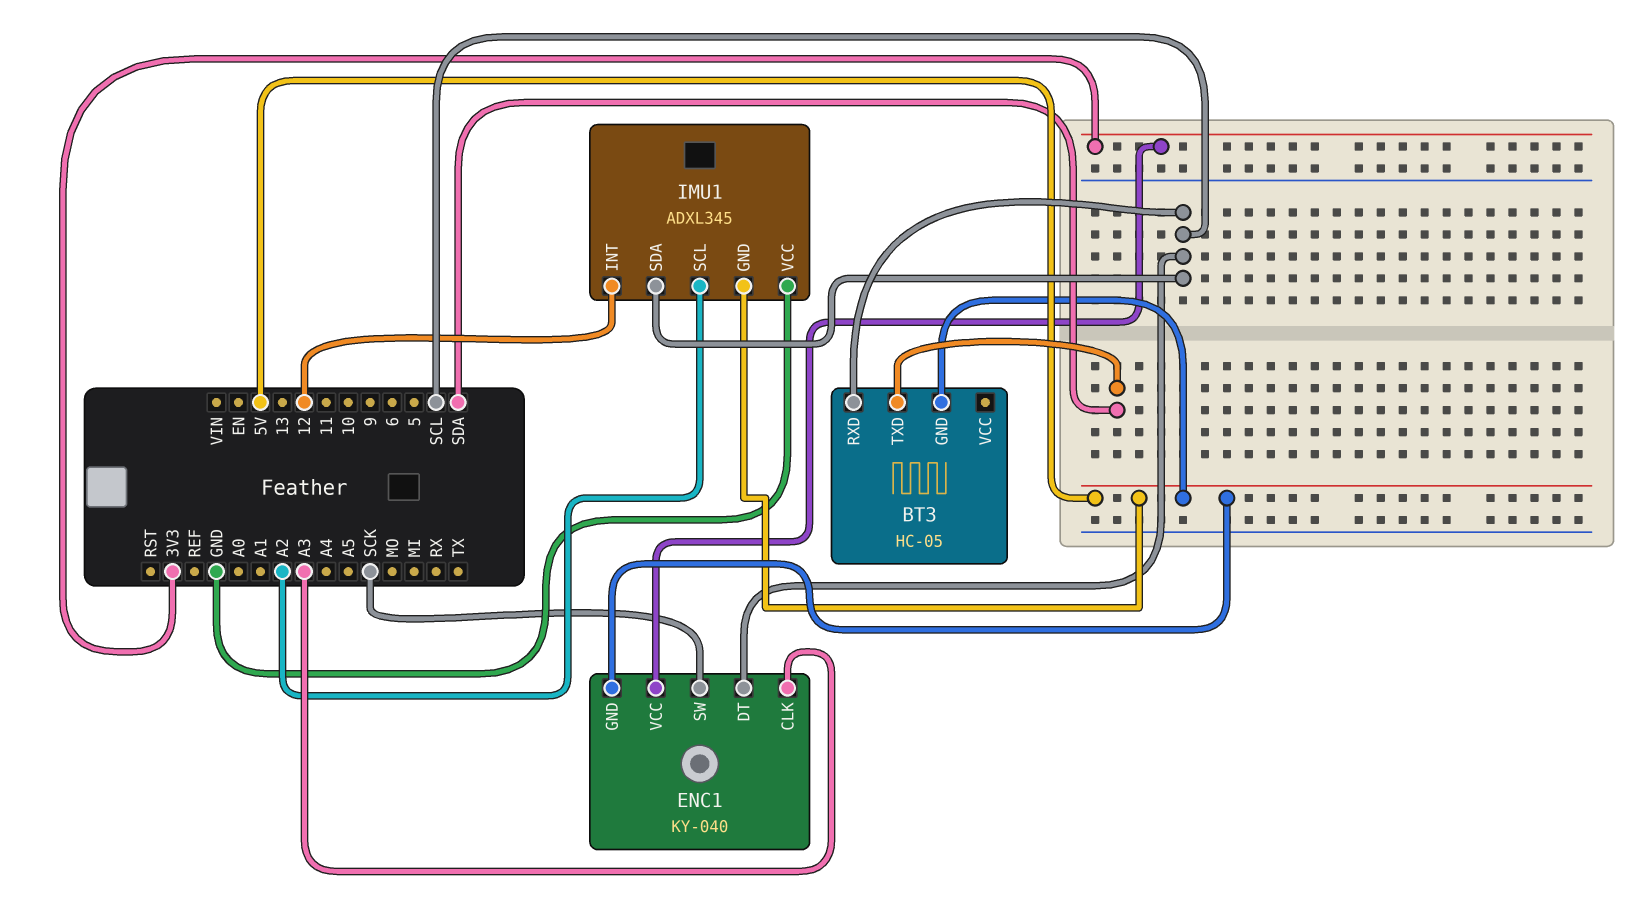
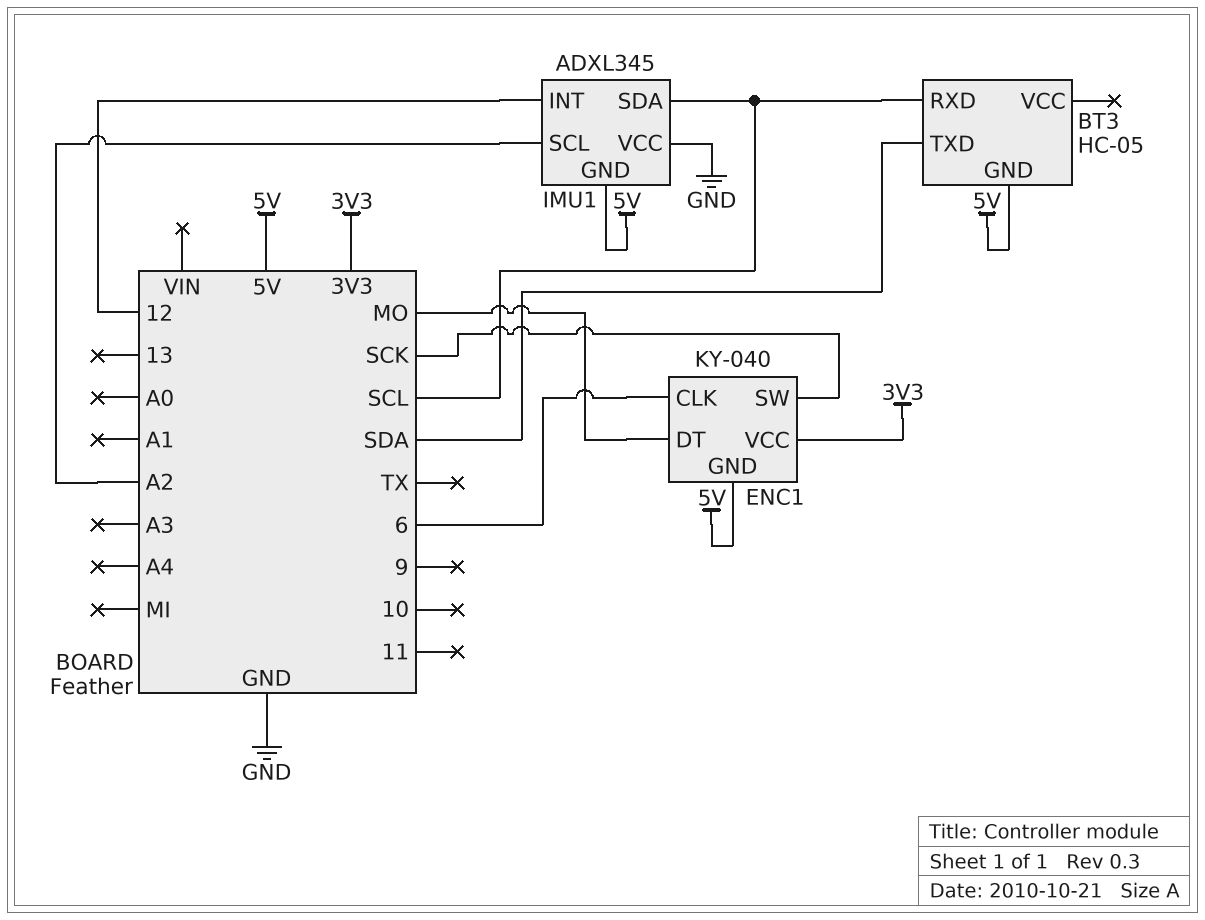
ENC1 pin CLK: A3 -> 6
ENC1 pin DT: SCL -> MO

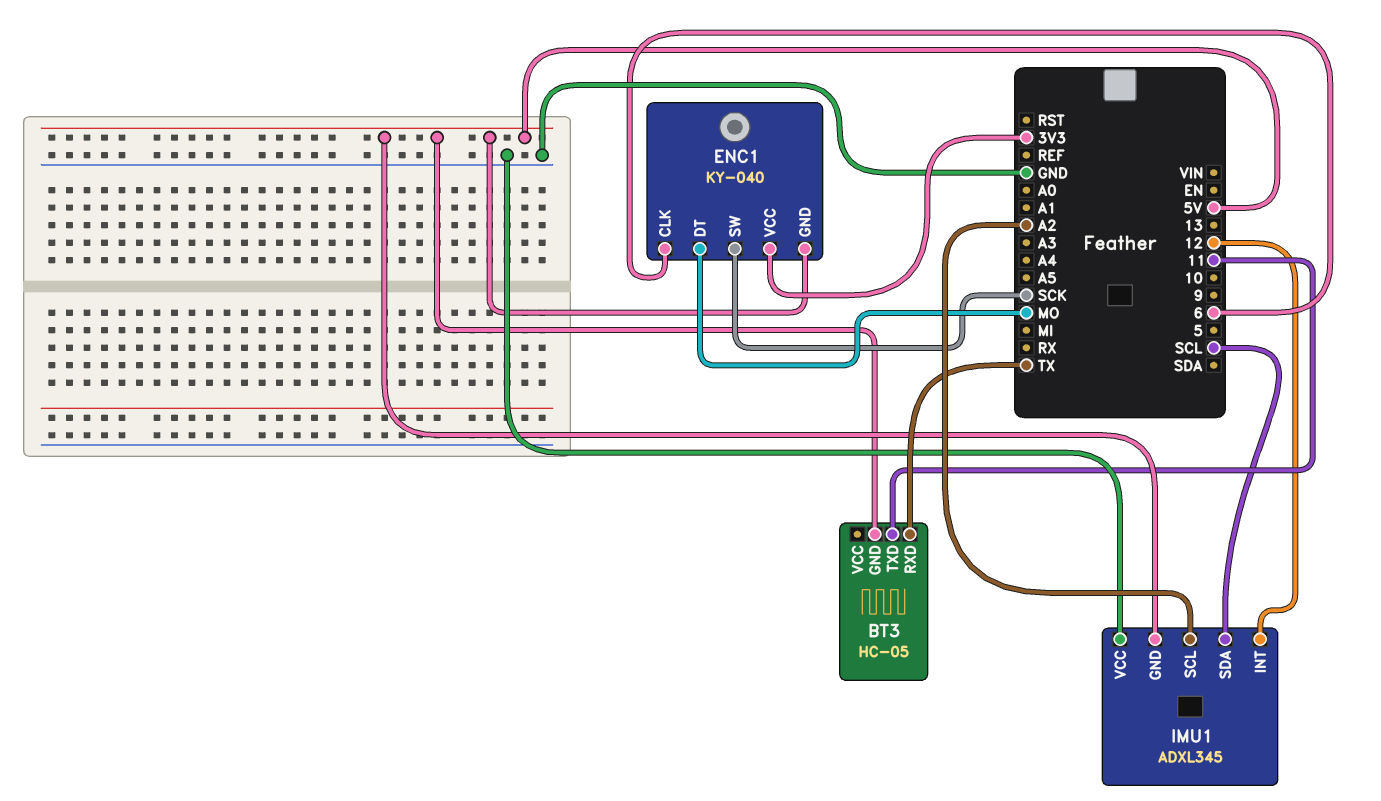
BT3 pin RXD: SCL -> TX
BT3 pin TXD: SDA -> 11

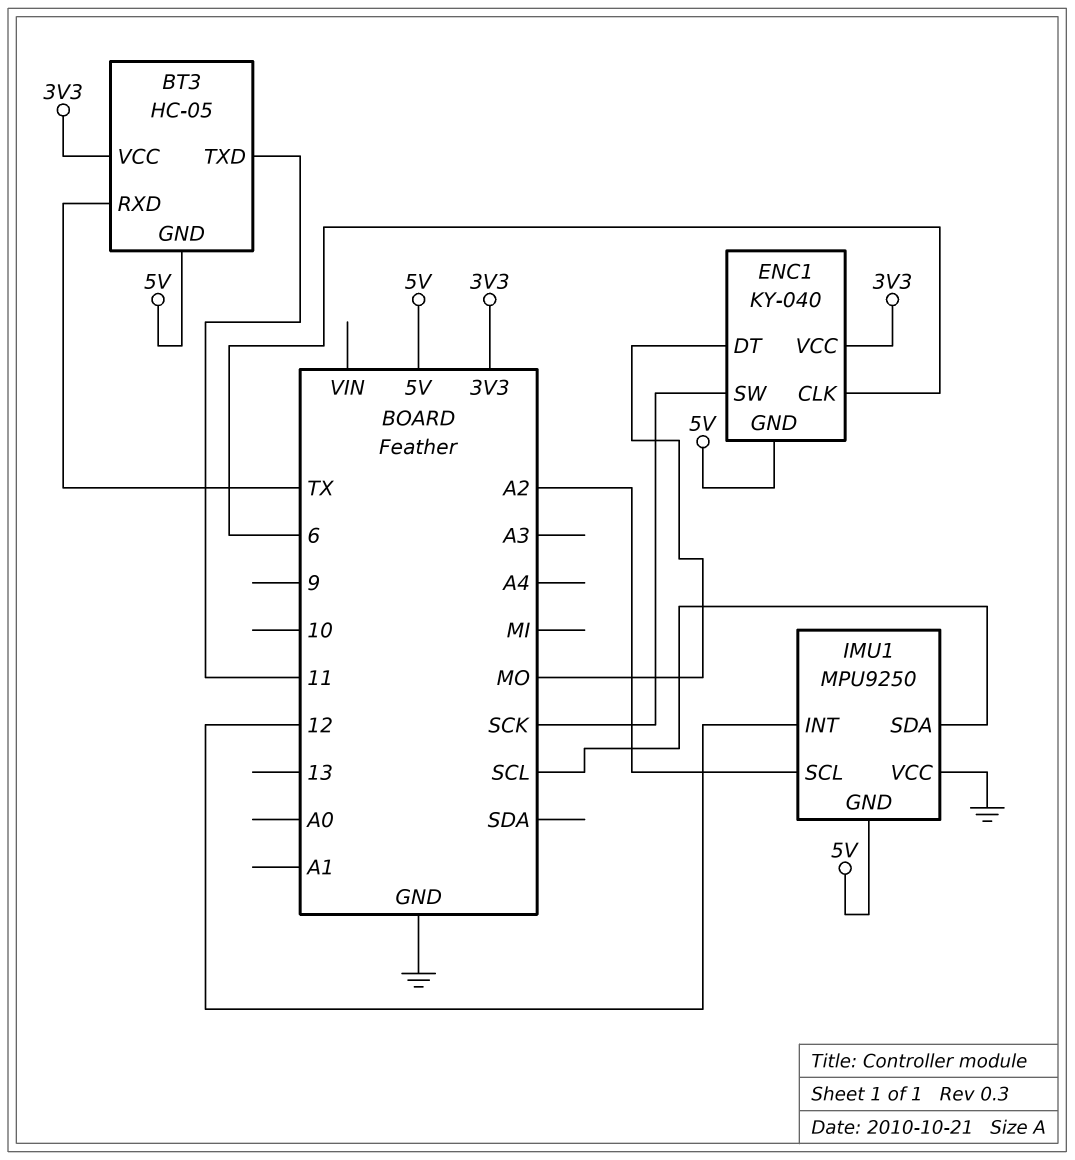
BT3 pin VCC: none -> 3V3
IMU1: ADXL345 -> MPU9250

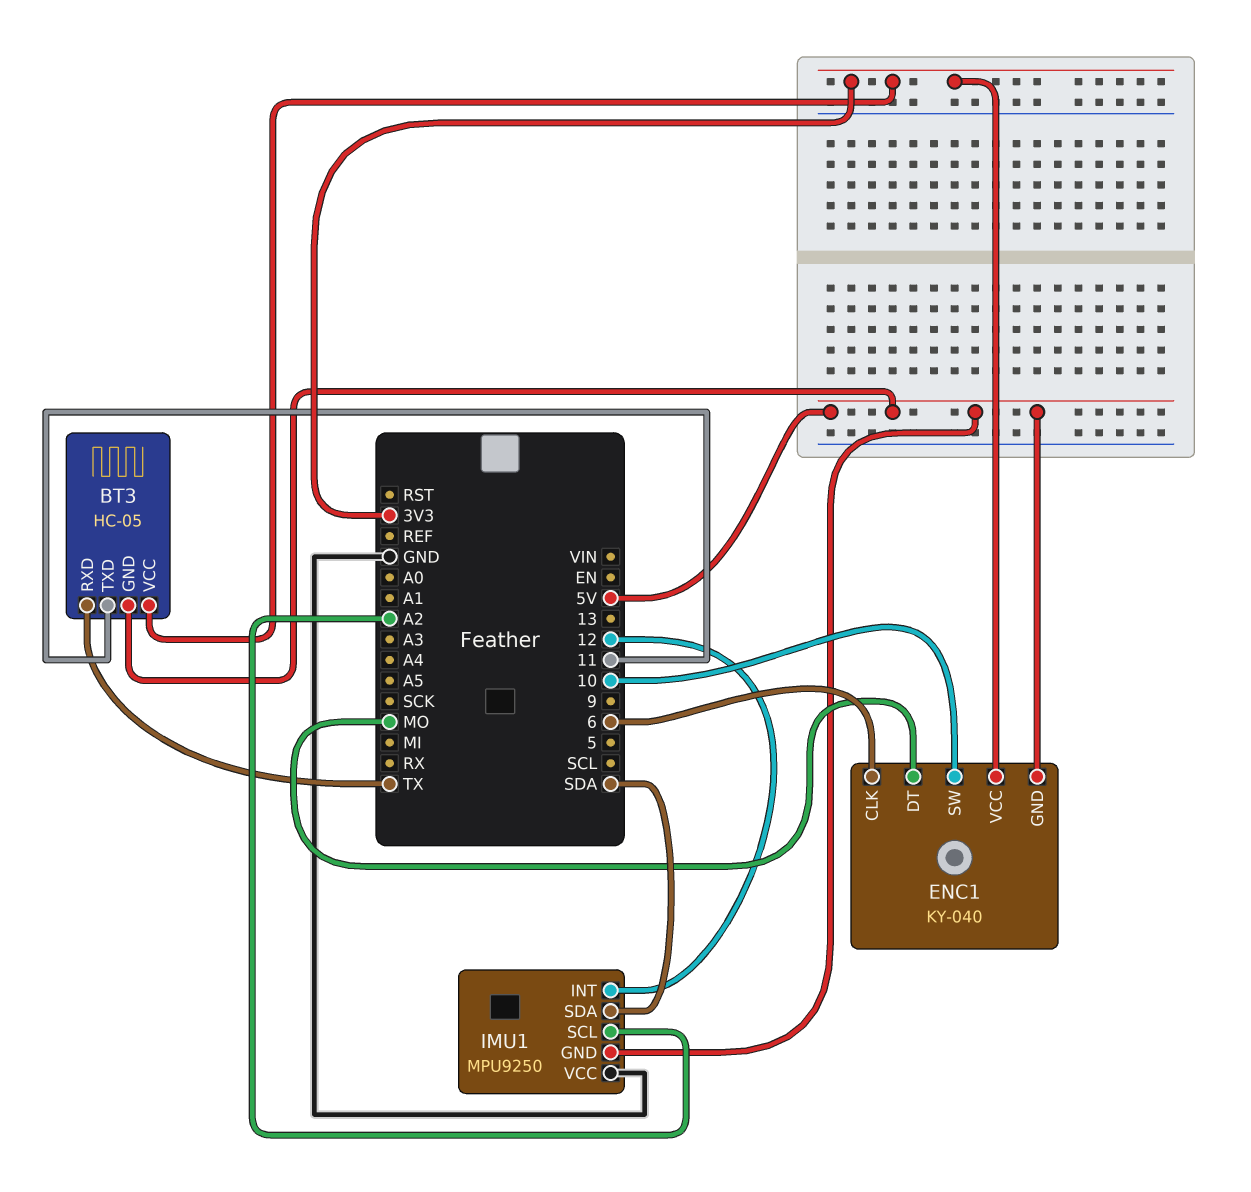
ENC1 pin SW: SCK -> 10
IMU1 pin SDA: SCL -> SDA

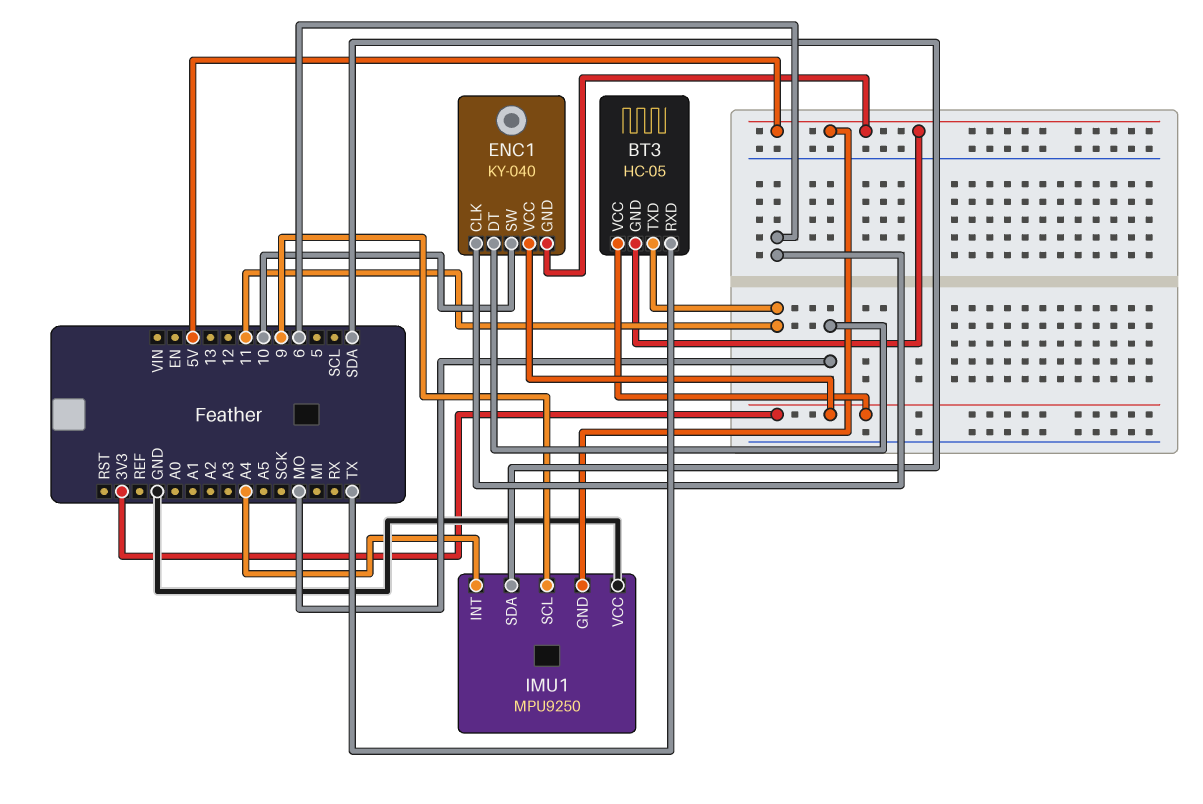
IMU1 pin INT: 12 -> A4
IMU1 pin SCL: A2 -> 9

